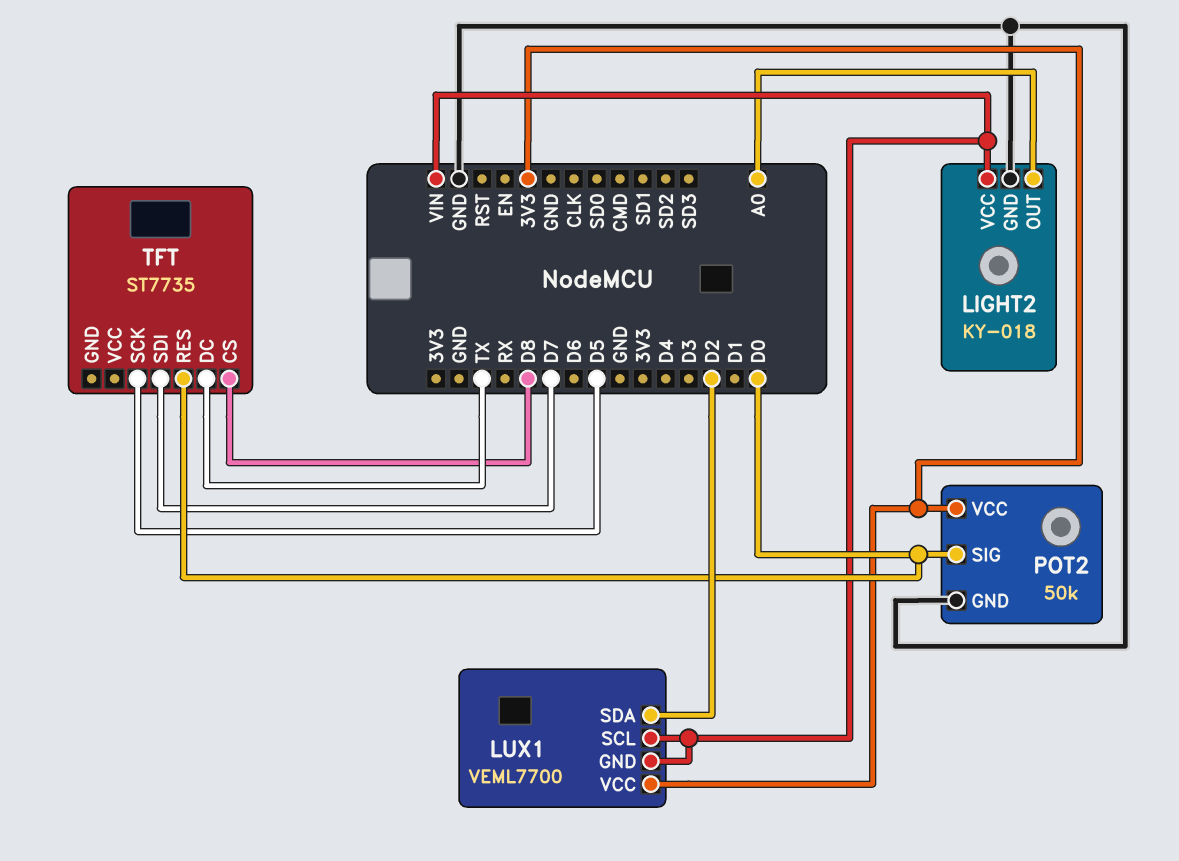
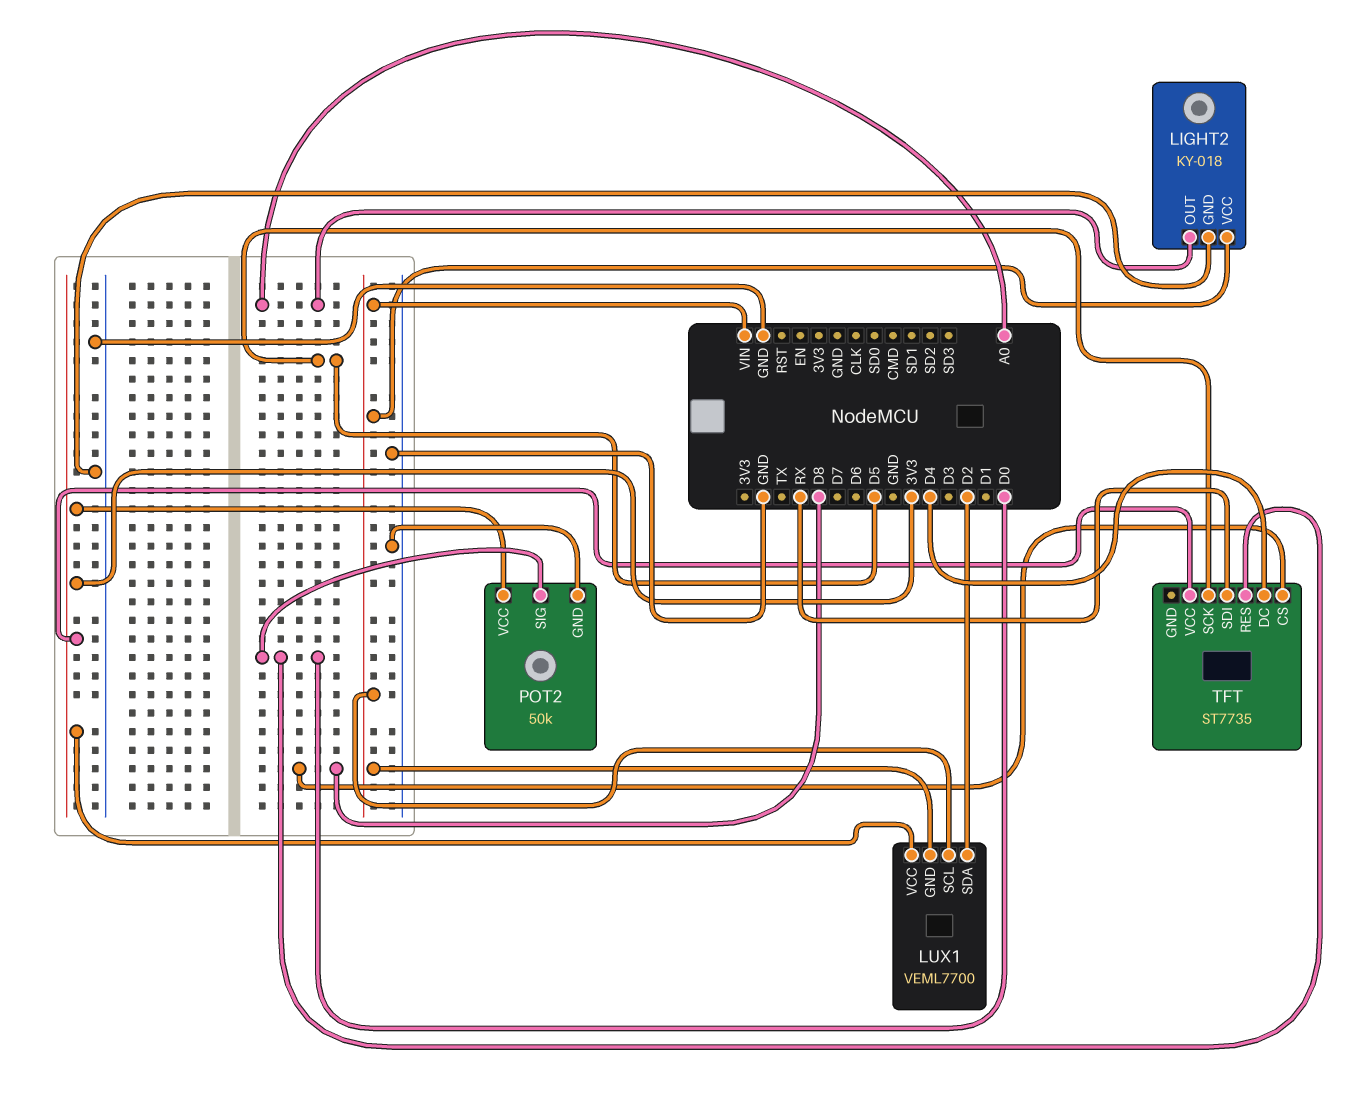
TFT pin DC: TX -> D4
TFT pin SDI: D7 -> RX
TFT pin VCC: none -> 3V3

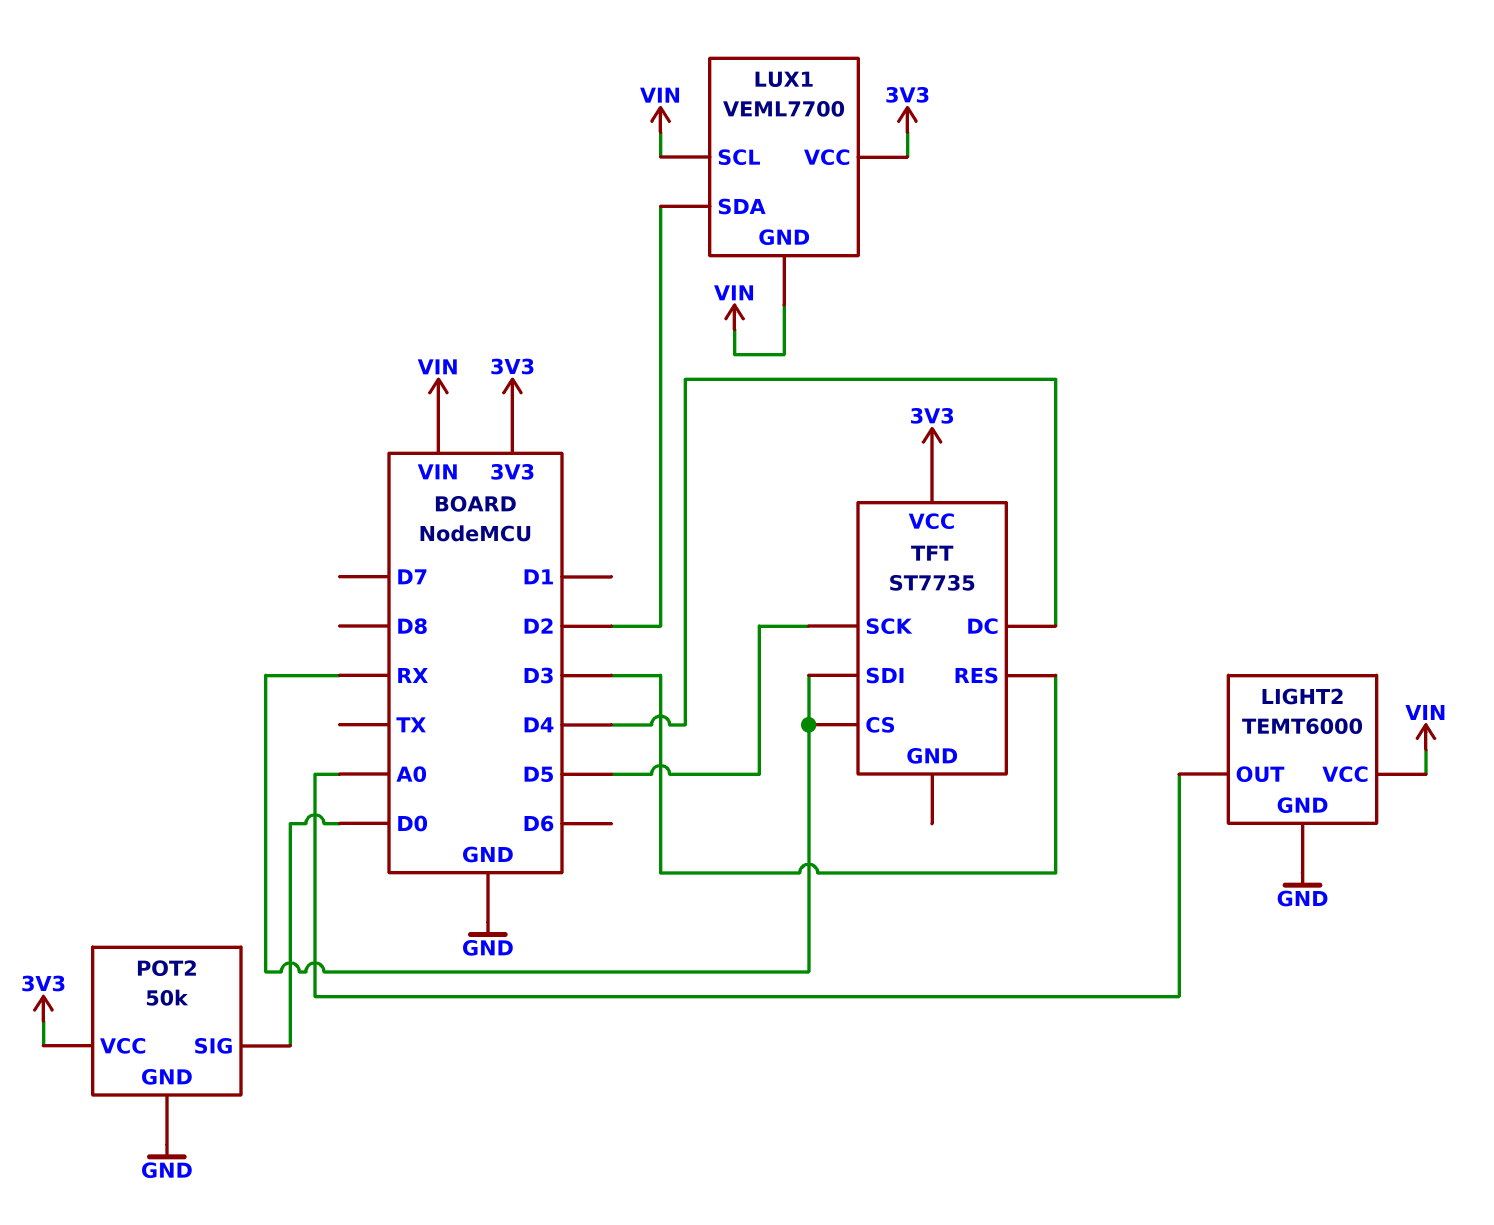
LIGHT2: KY-018 -> TEMT6000
TFT pin CS: D8 -> RX
TFT pin RES: D0 -> D3

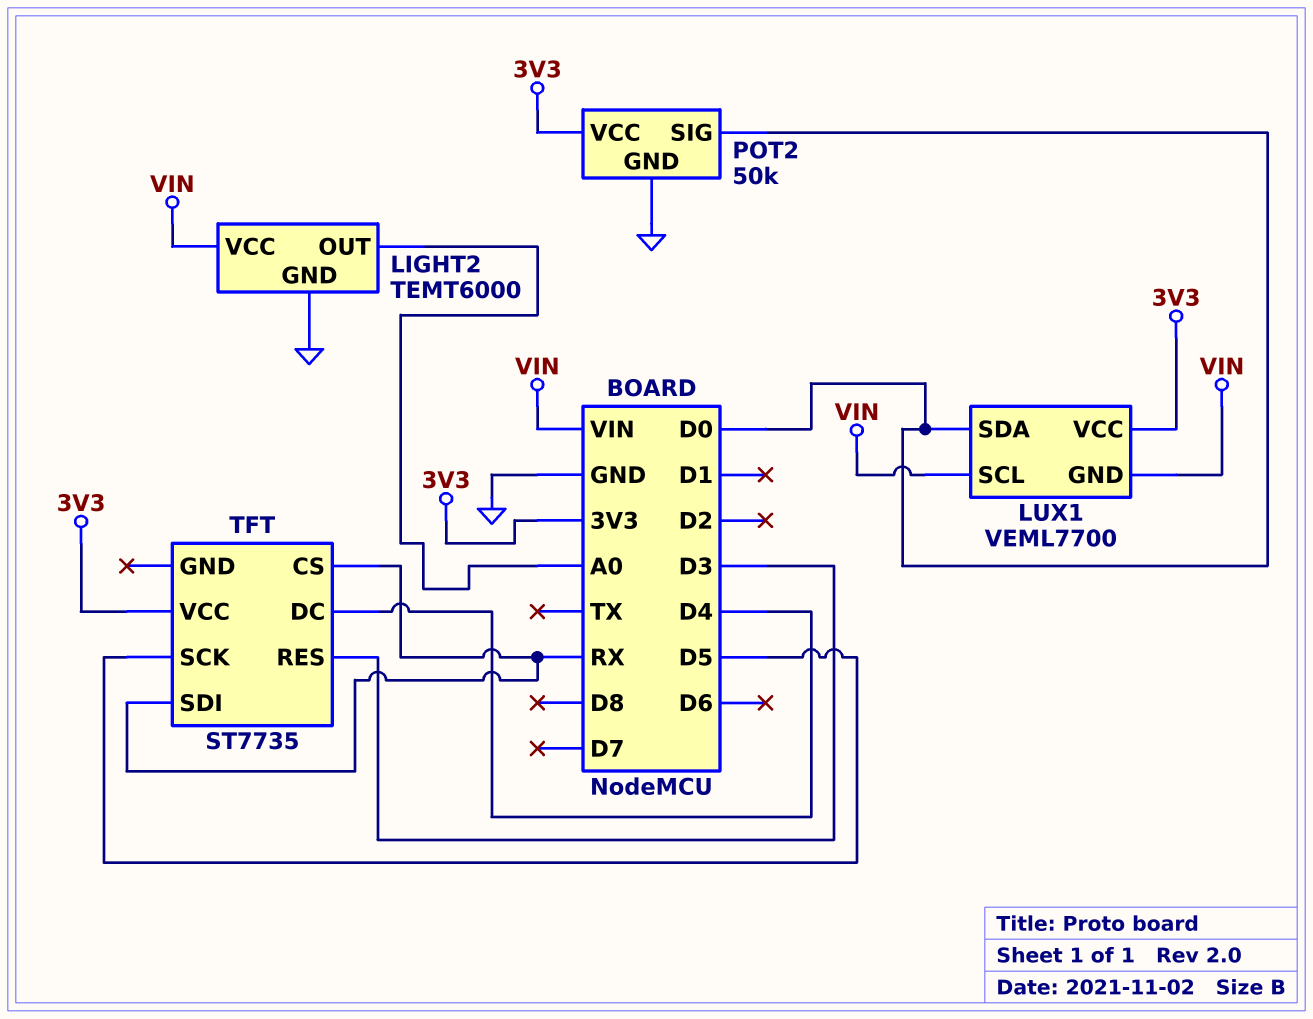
LUX1 pin SDA: D2 -> D0

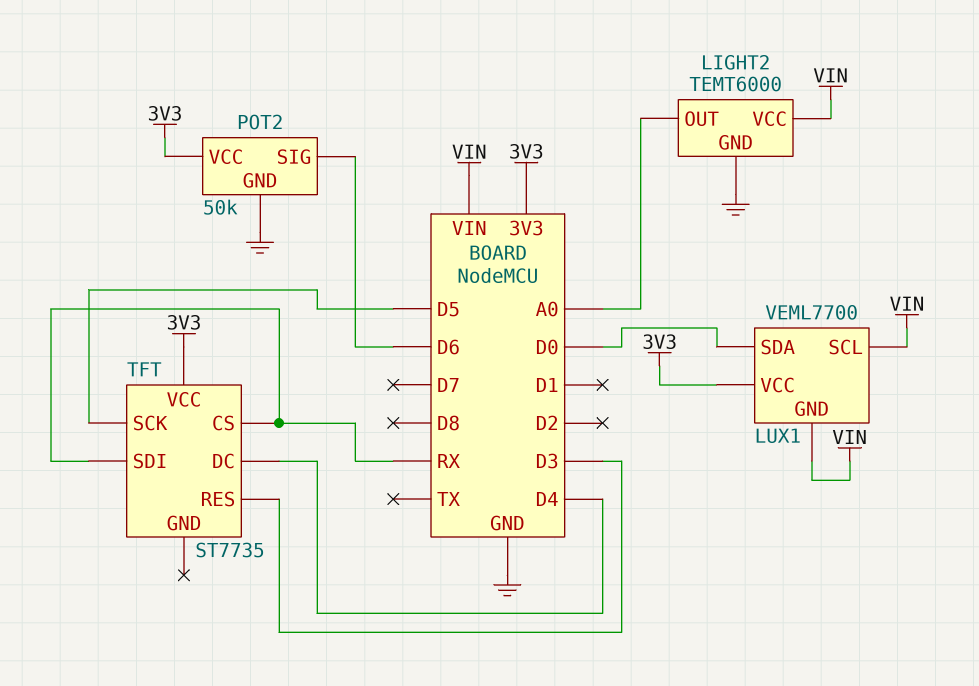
POT2 pin SIG: D0 -> D6

